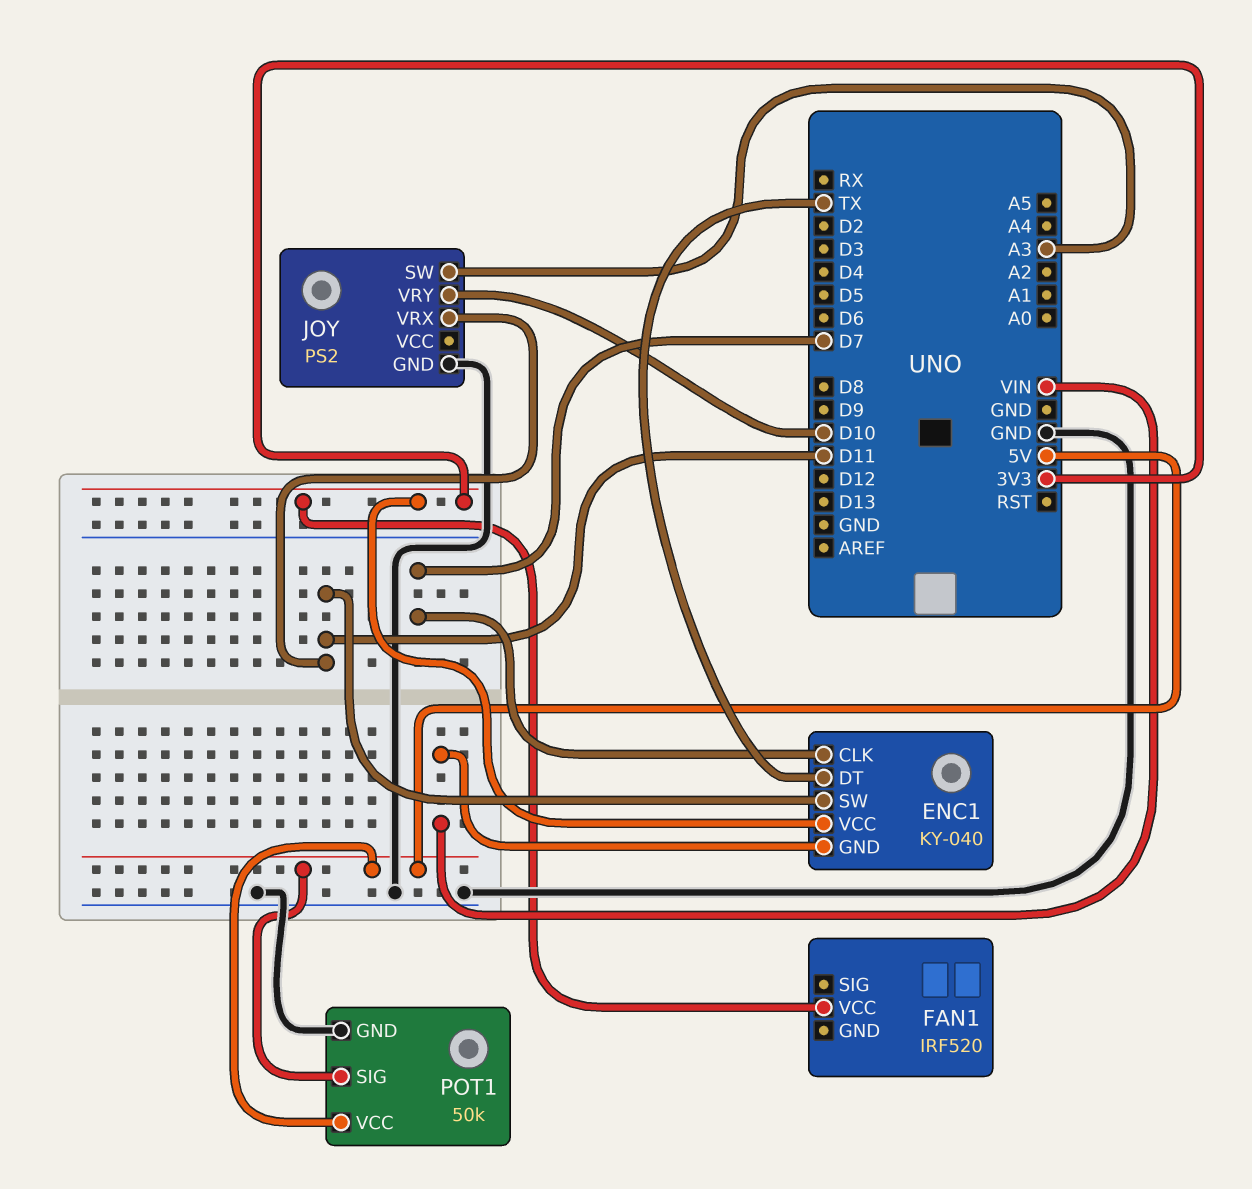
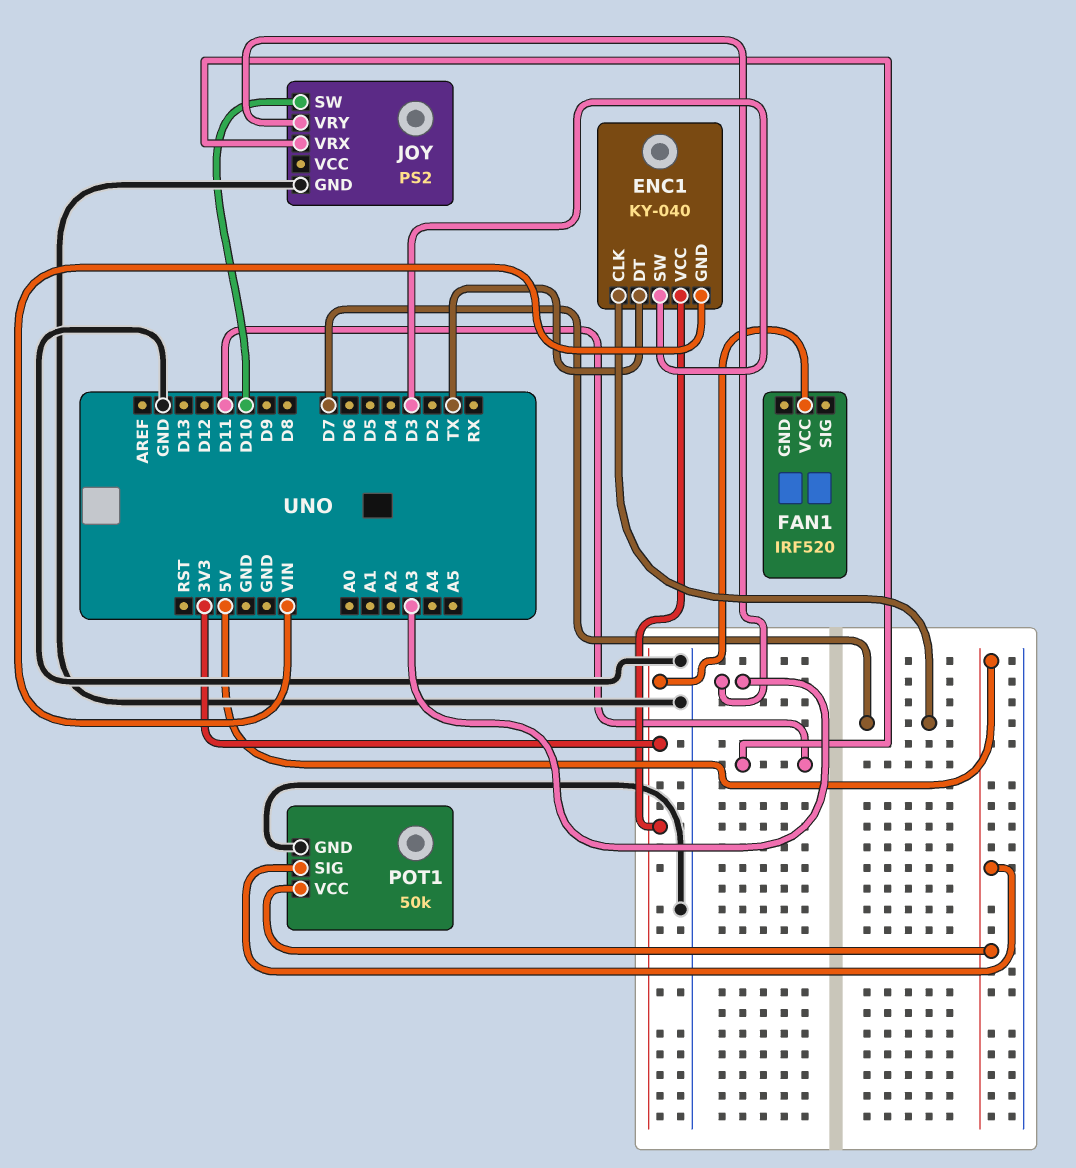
ENC1 pin SW: D11 -> D3
JOY pin SW: A3 -> D10
JOY pin VRY: D10 -> A3

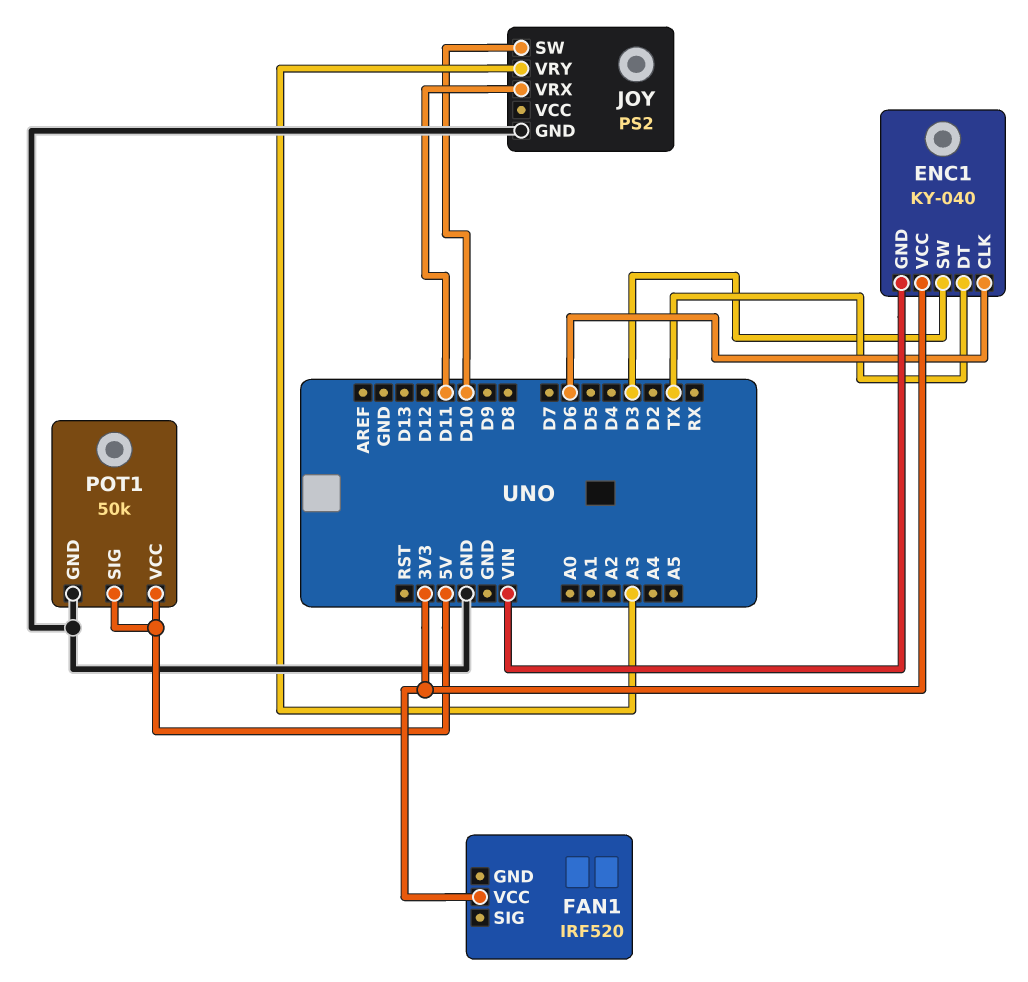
ENC1 pin CLK: D7 -> D6

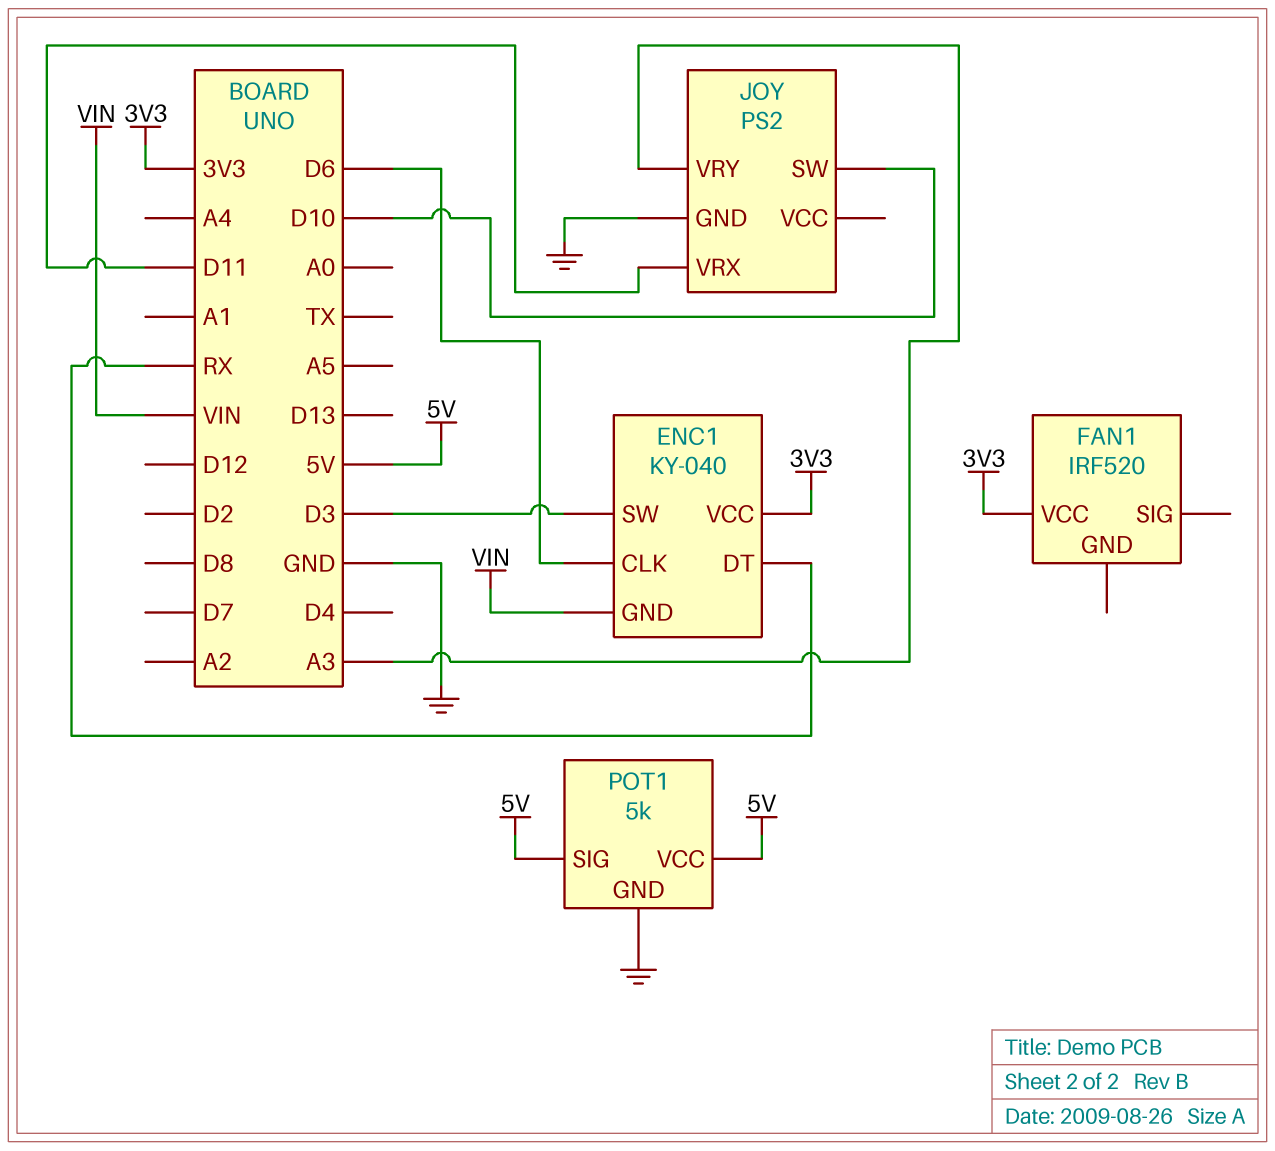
ENC1 pin DT: TX -> RX
POT1: 50k -> 5k

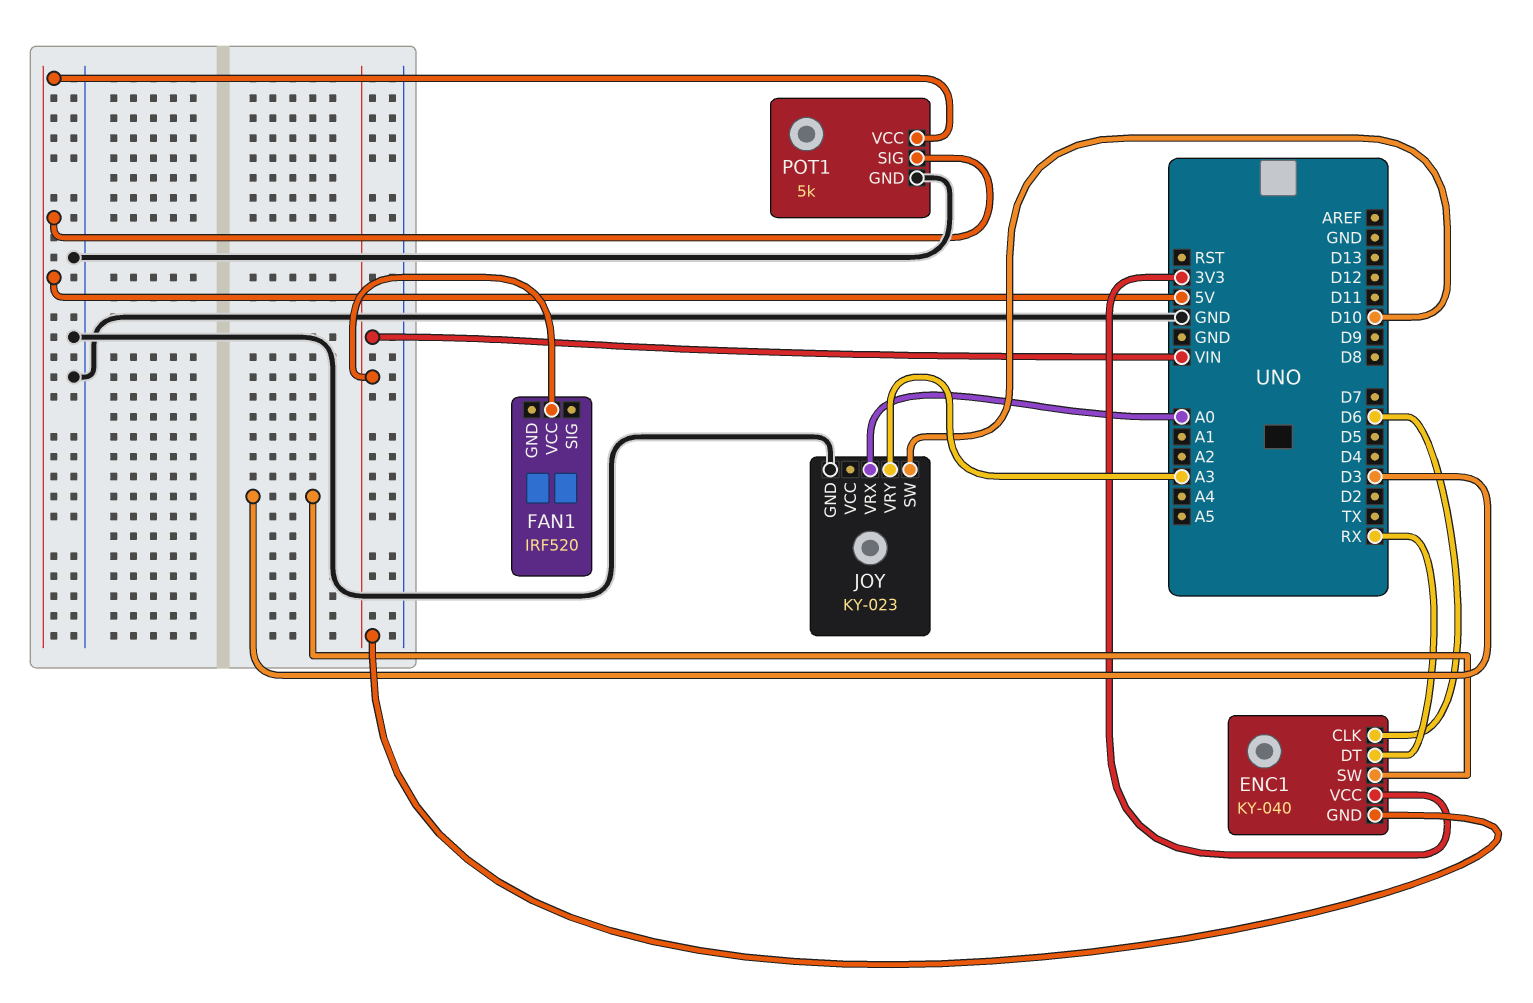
FAN1 pin VCC: 3V3 -> VIN
JOY: PS2 -> KY-023
JOY pin VRX: D11 -> A0

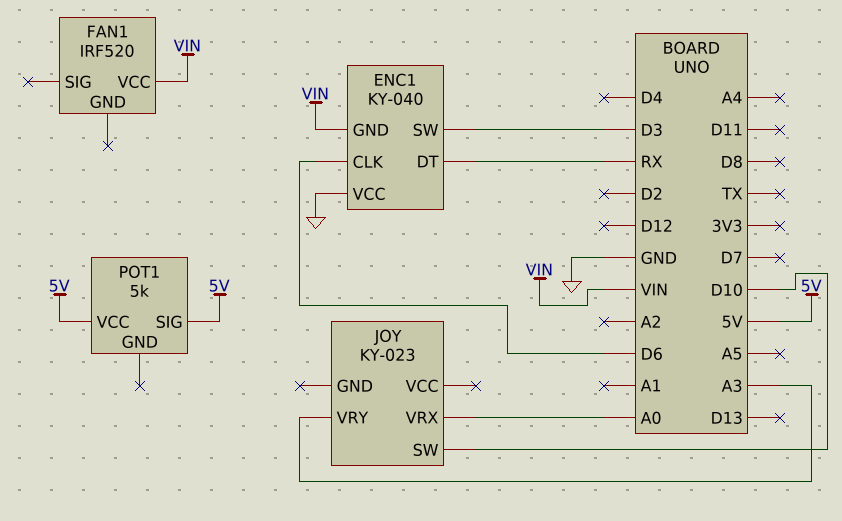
ENC1 pin VCC: 3V3 -> GND
JOY pin GND: GND -> none
POT1 pin GND: GND -> none

